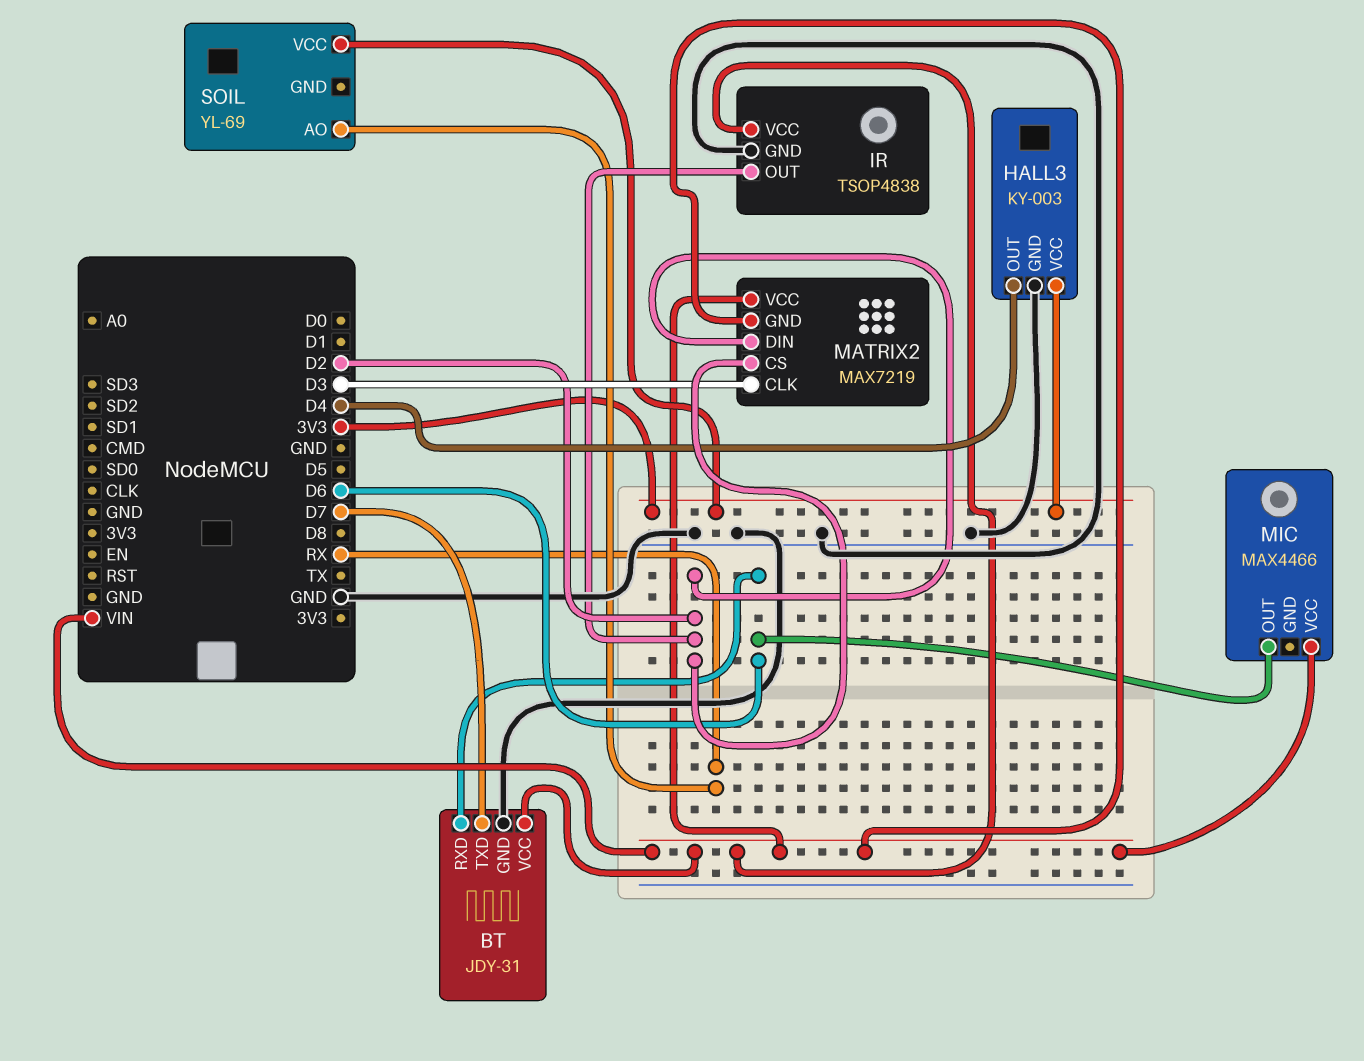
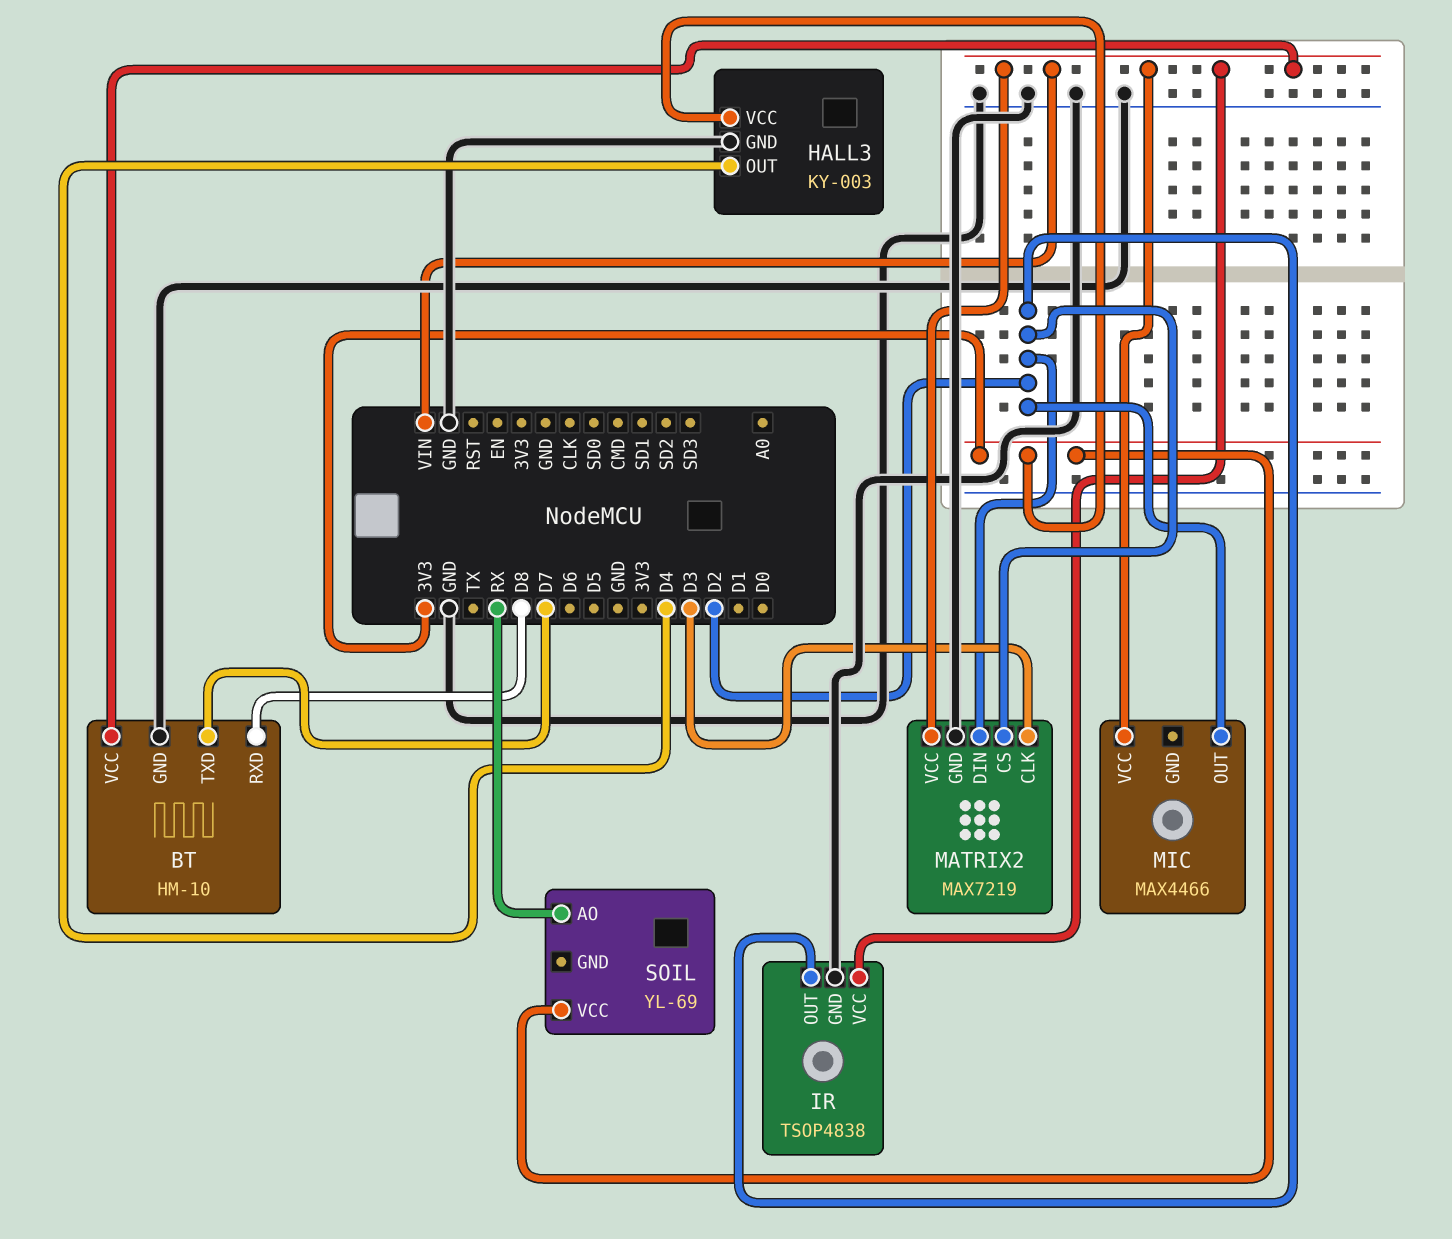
BT: JDY-31 -> HM-10
BT pin RXD: D6 -> D8
MATRIX2 pin GND: VIN -> GND
MIC pin OUT: D6 -> D2

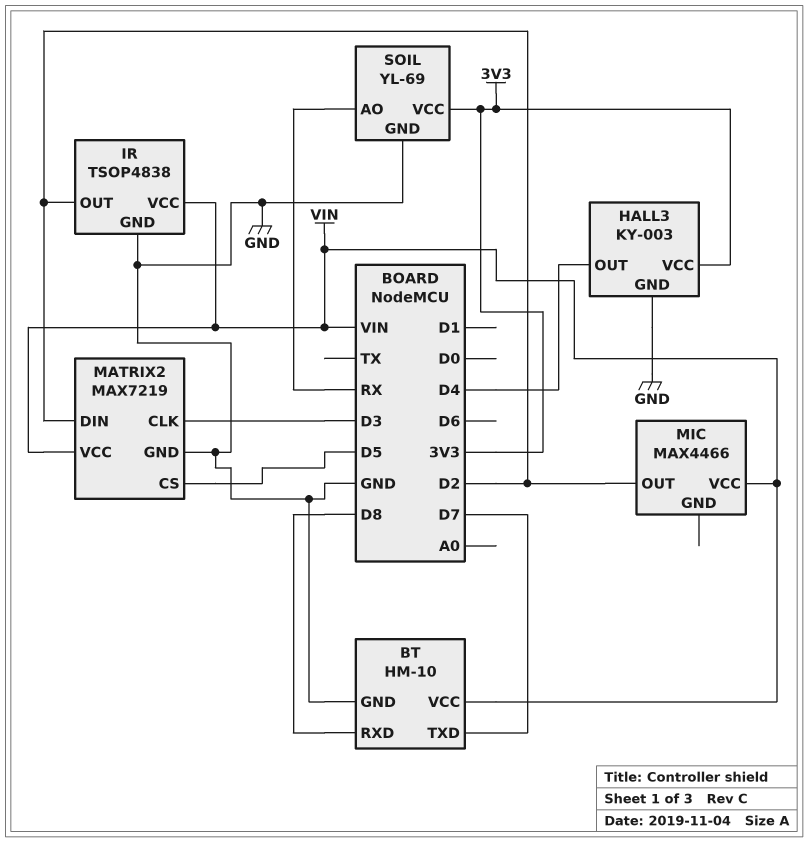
MATRIX2 pin CS: D2 -> D5
SOIL pin GND: none -> GND

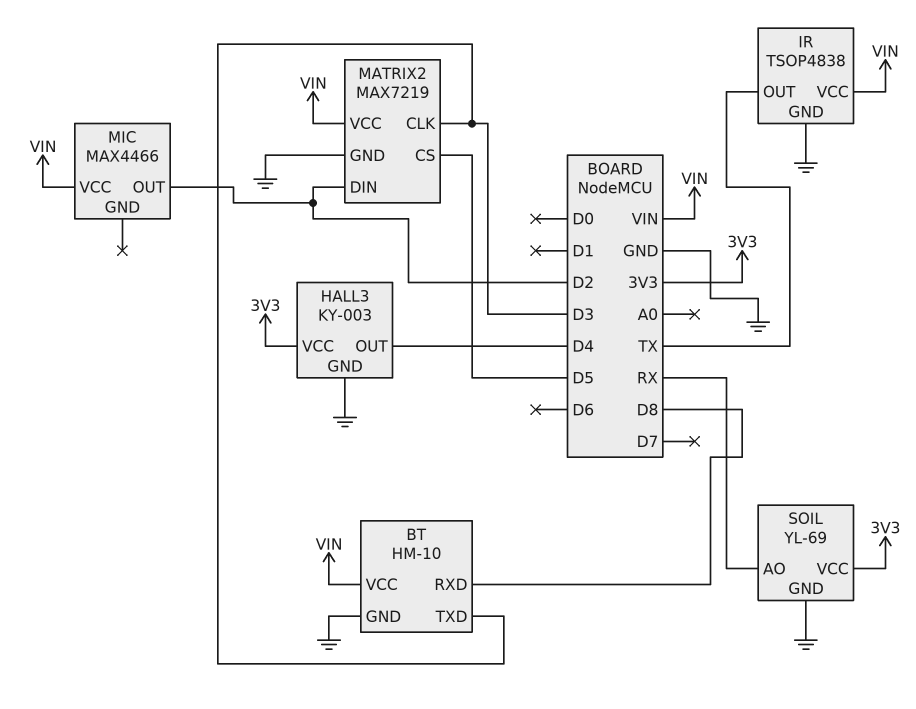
BT pin TXD: D7 -> D3
IR pin OUT: D2 -> TX

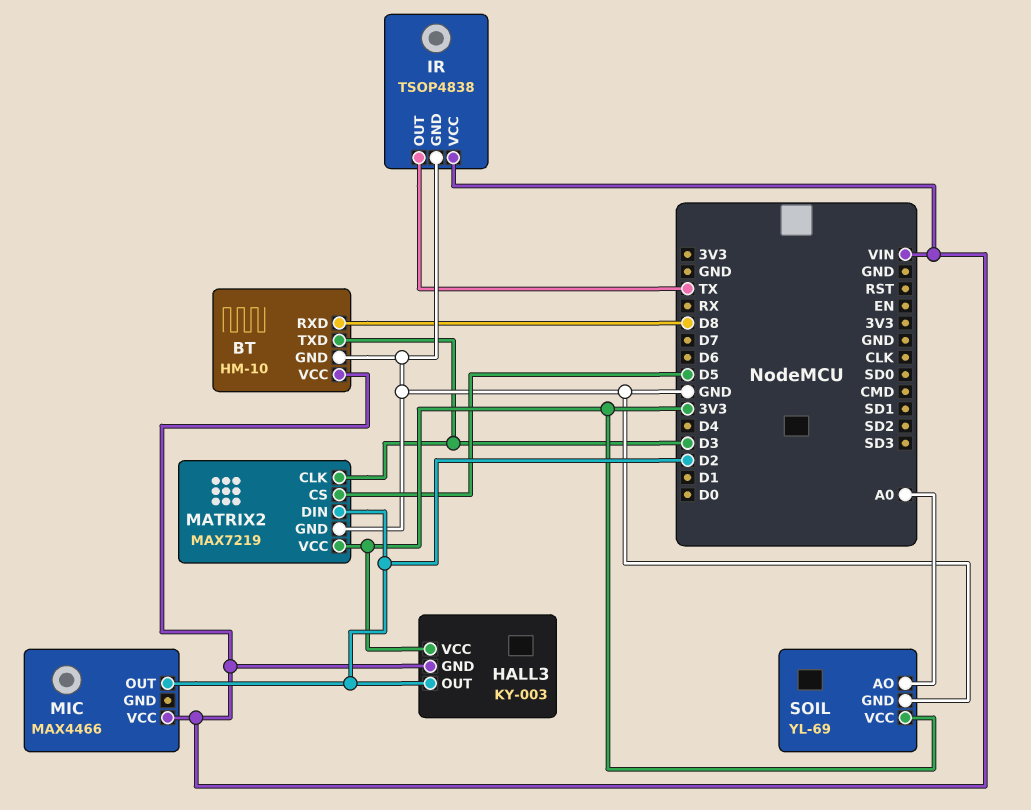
HALL3 pin GND: GND -> VIN
HALL3 pin OUT: D4 -> D2
MATRIX2 pin VCC: VIN -> 3V3
SOIL pin AO: RX -> A0

